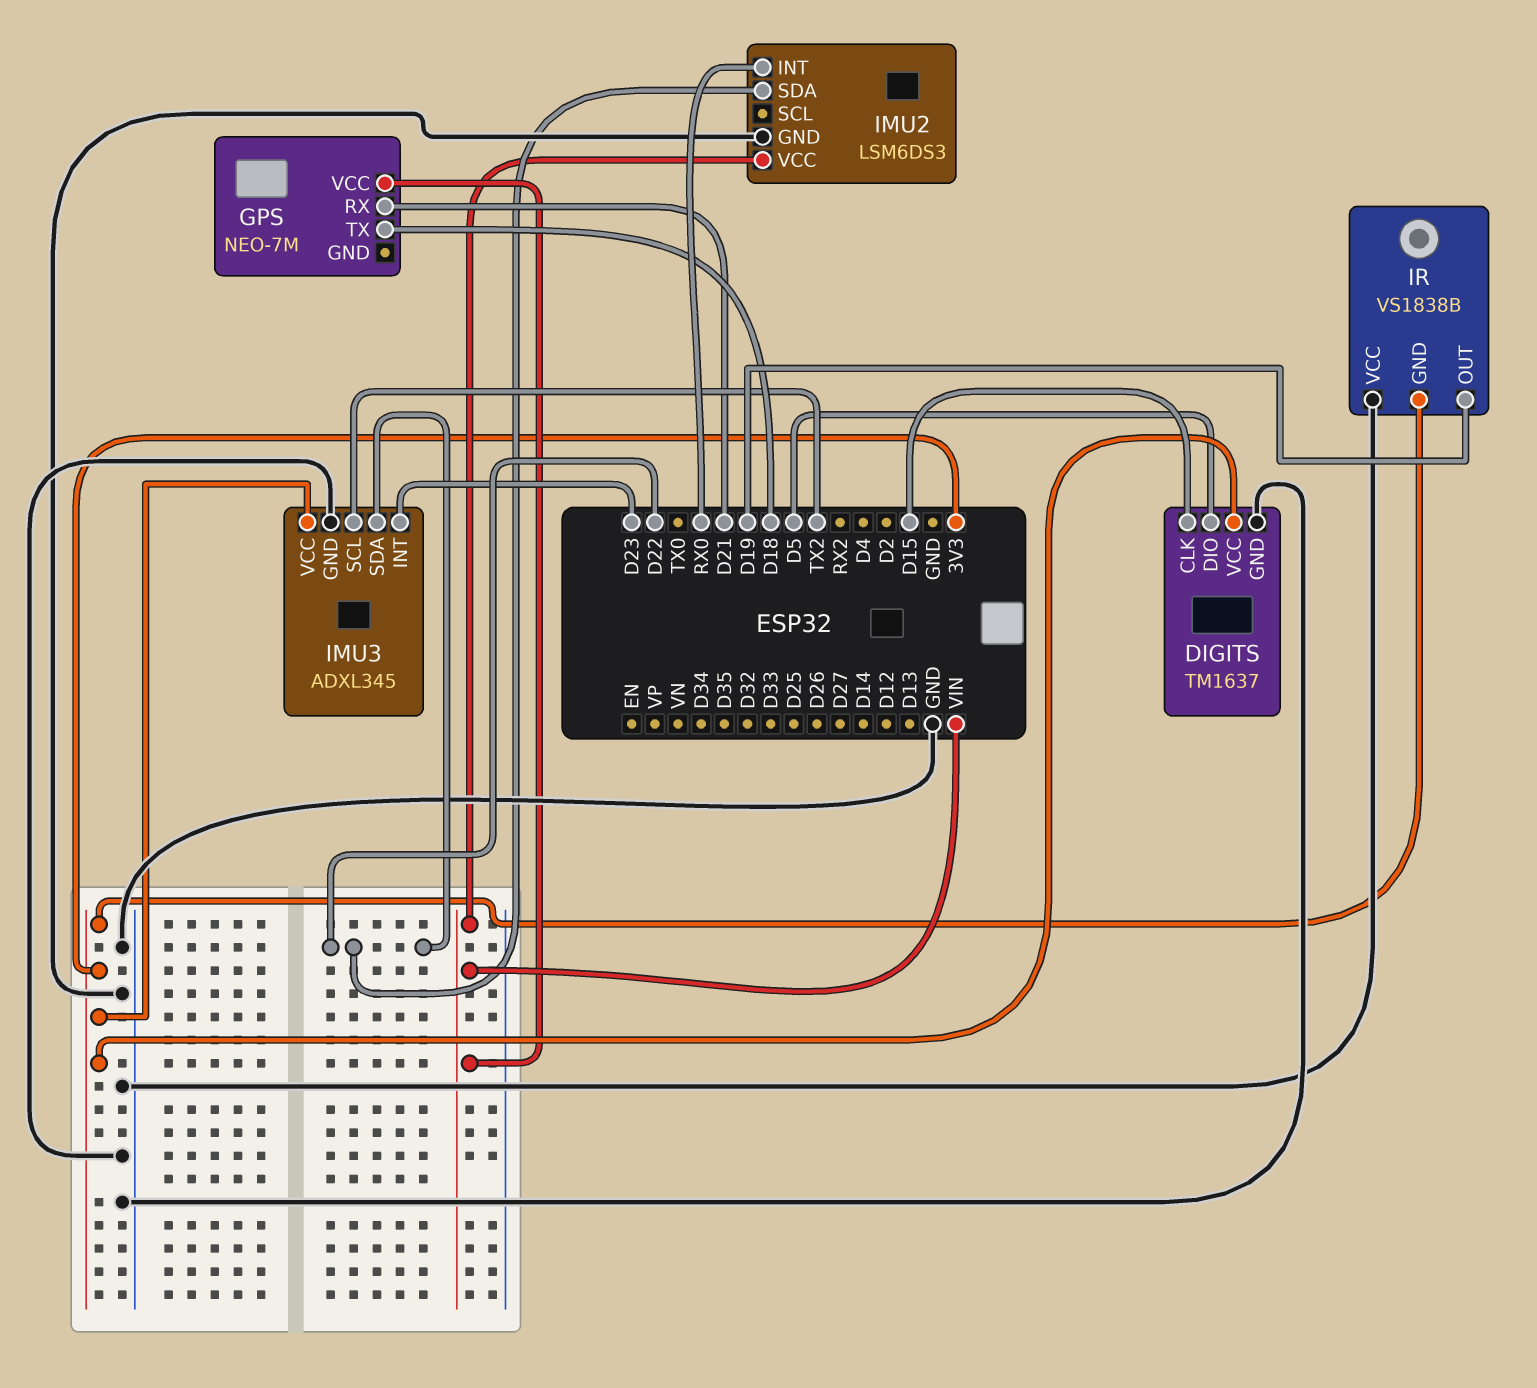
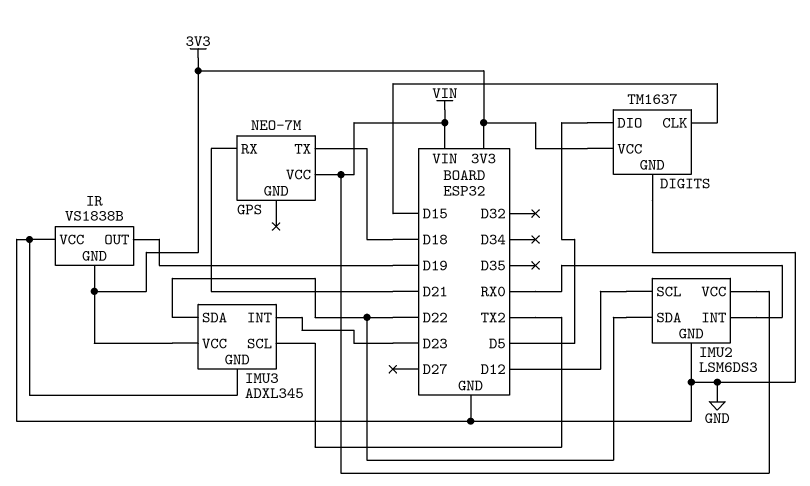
IMU2 pin SCL: none -> D12

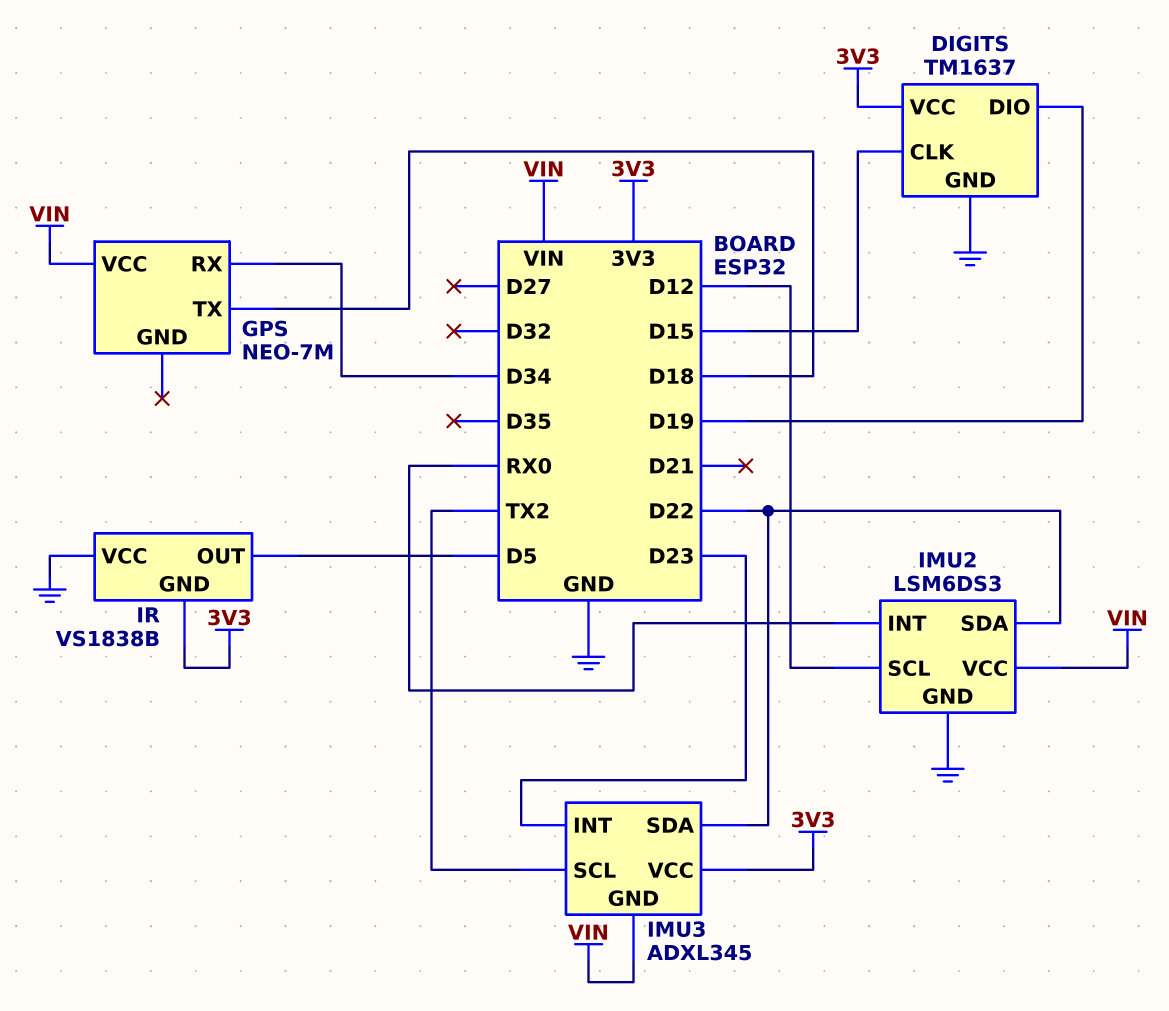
DIGITS pin DIO: D5 -> D19
GPS pin RX: D21 -> D34
IMU3 pin GND: GND -> VIN
IR pin OUT: D19 -> D5

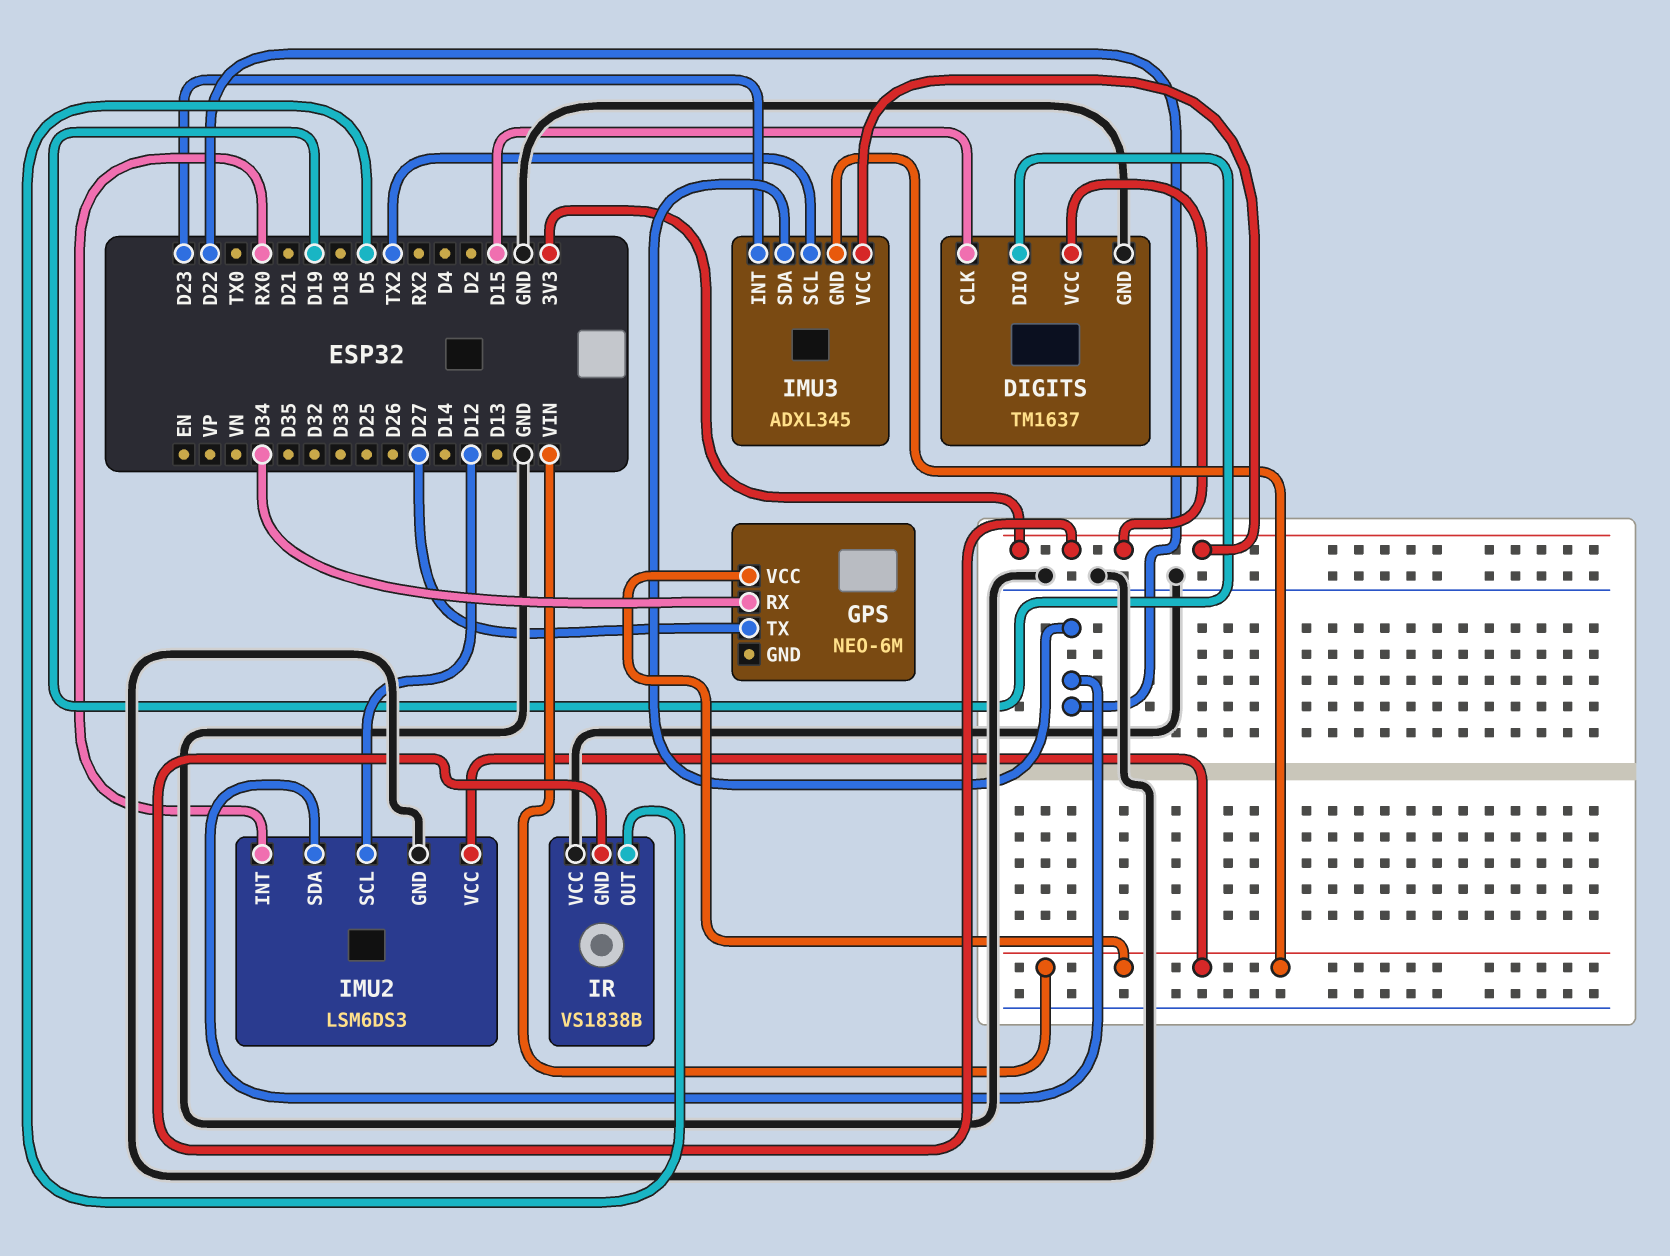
GPS: NEO-7M -> NEO-6M
GPS pin TX: D18 -> D27

